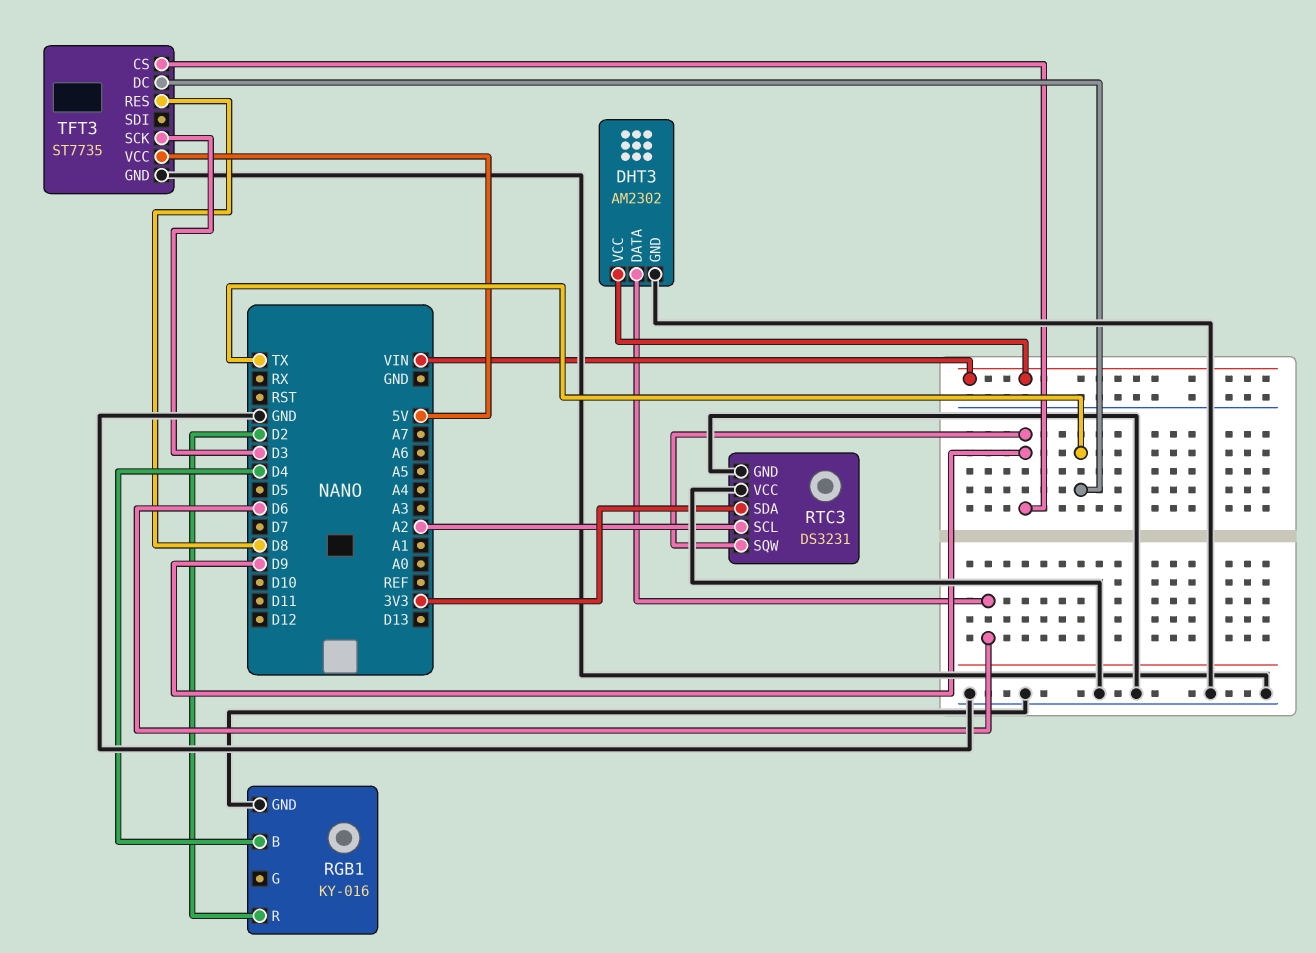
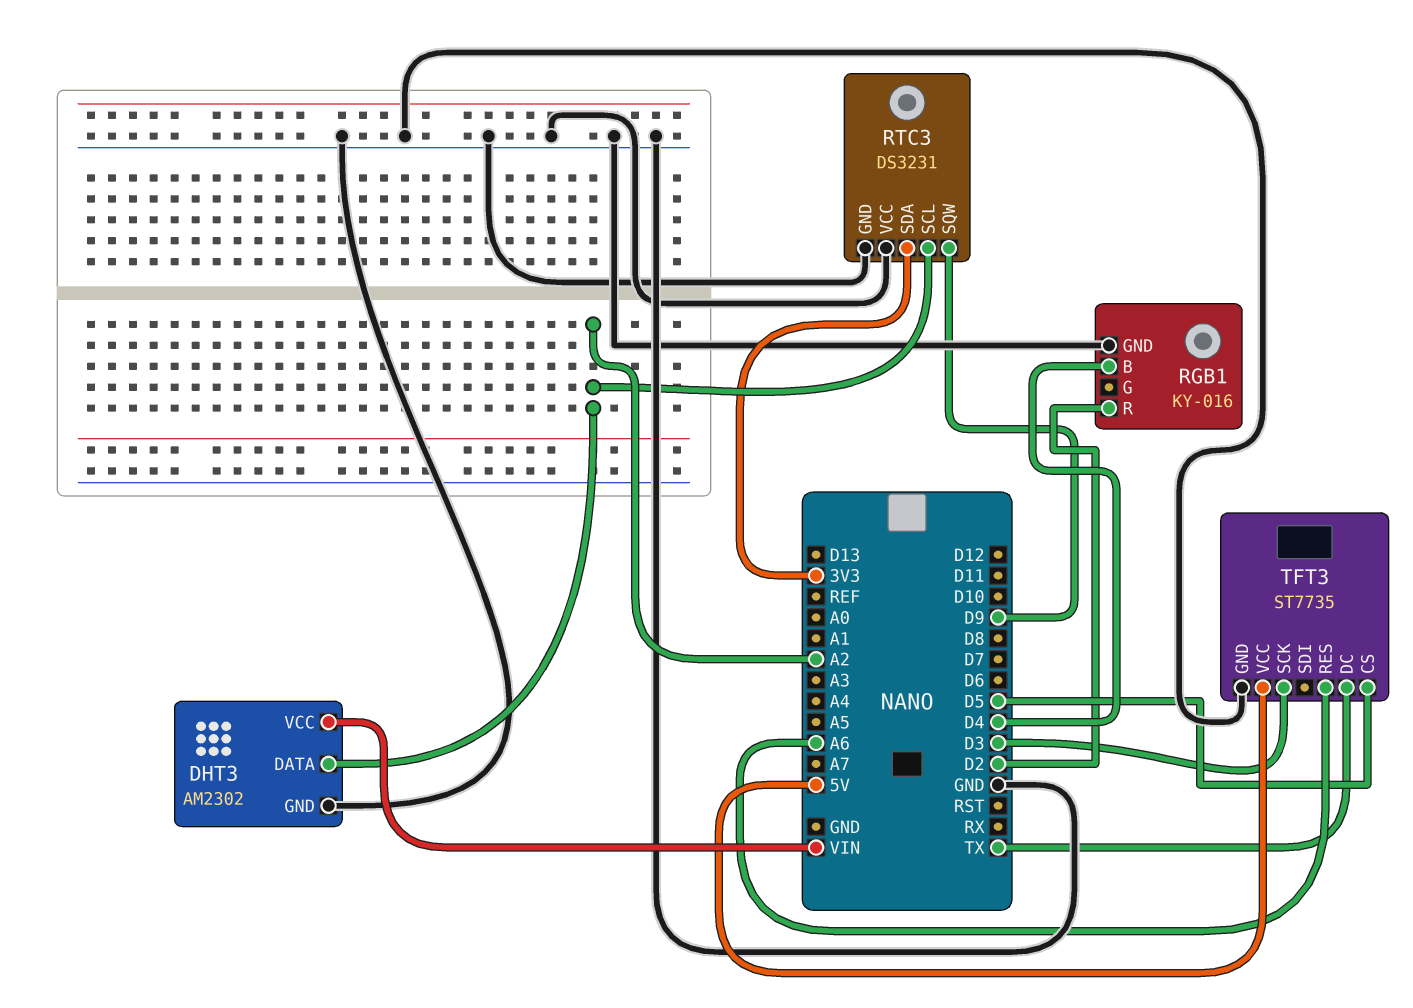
DHT3 pin DATA: D6 -> A2
TFT3 pin CS: D9 -> D5
TFT3 pin RES: D8 -> A6

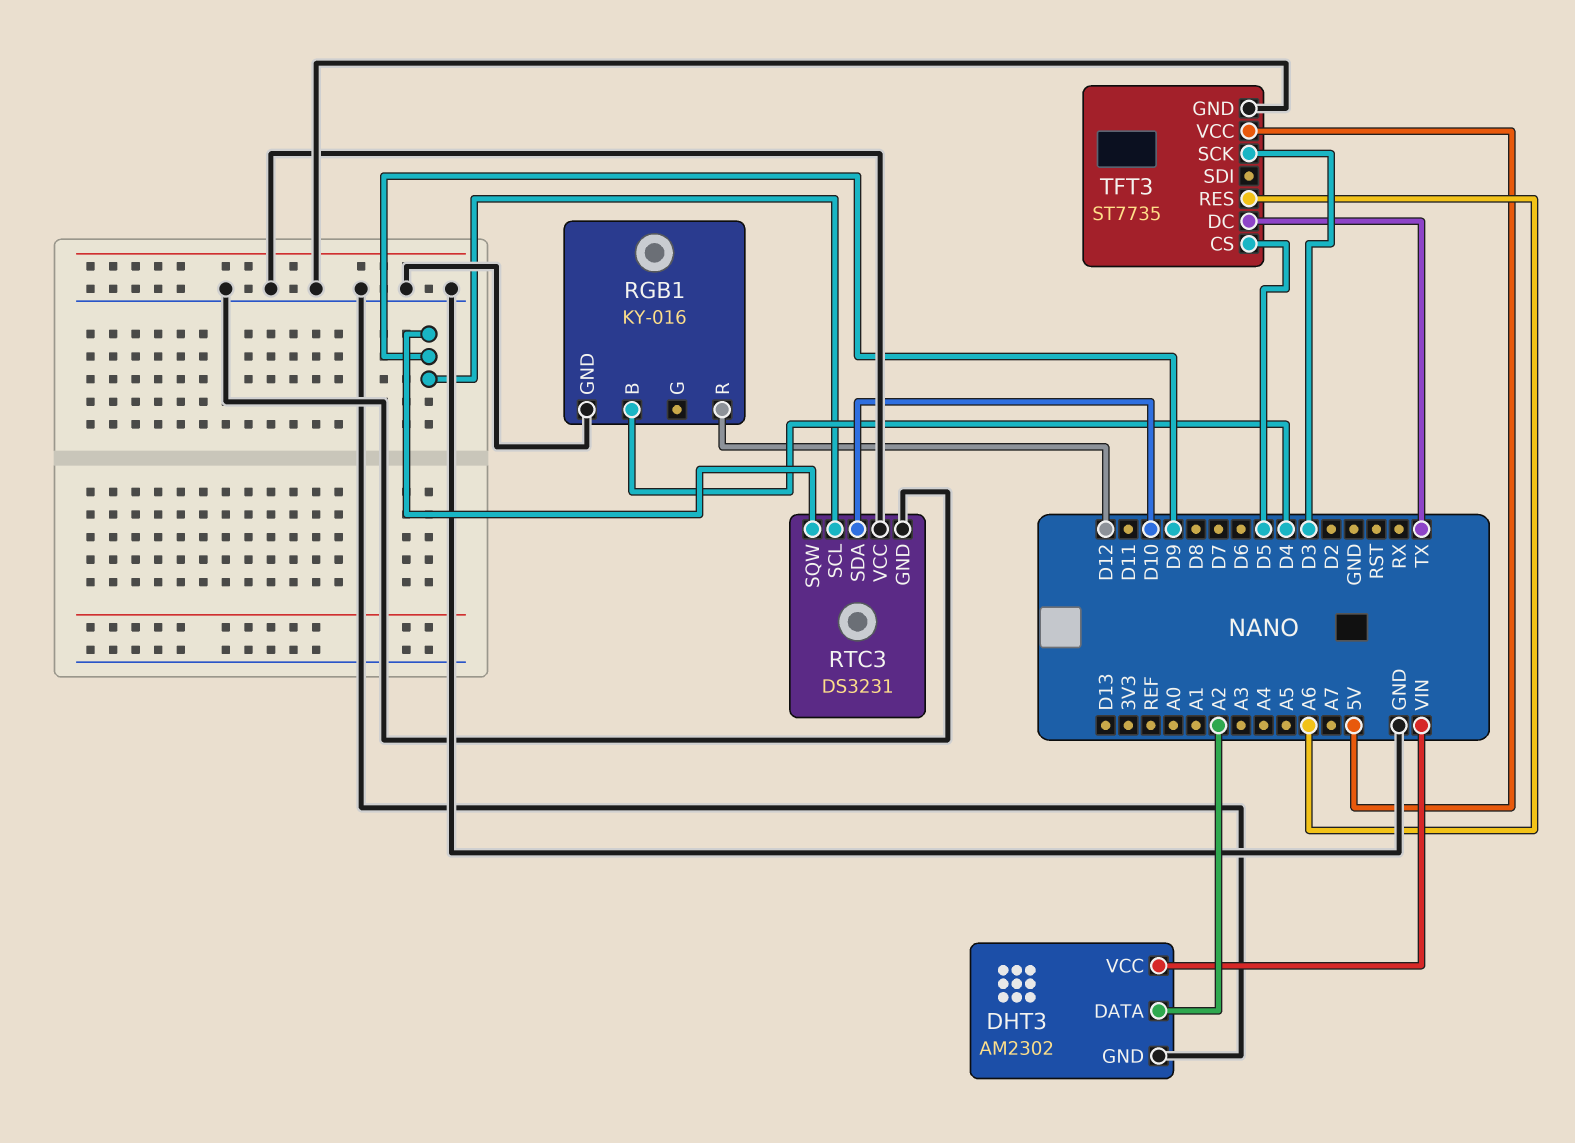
RGB1 pin R: D2 -> D12
RTC3 pin SCL: A2 -> D9
RTC3 pin SDA: 3V3 -> D10

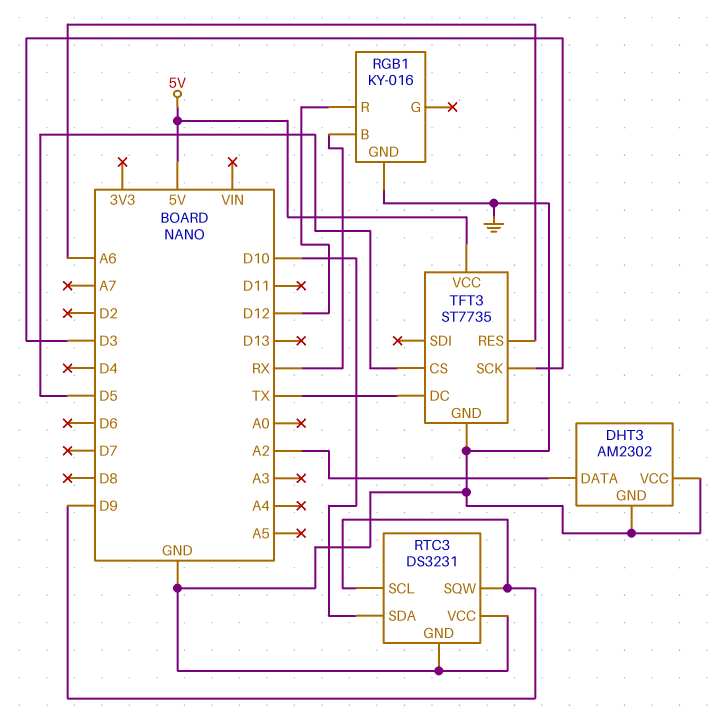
DHT3 pin VCC: VIN -> GND
RGB1 pin B: D4 -> RX

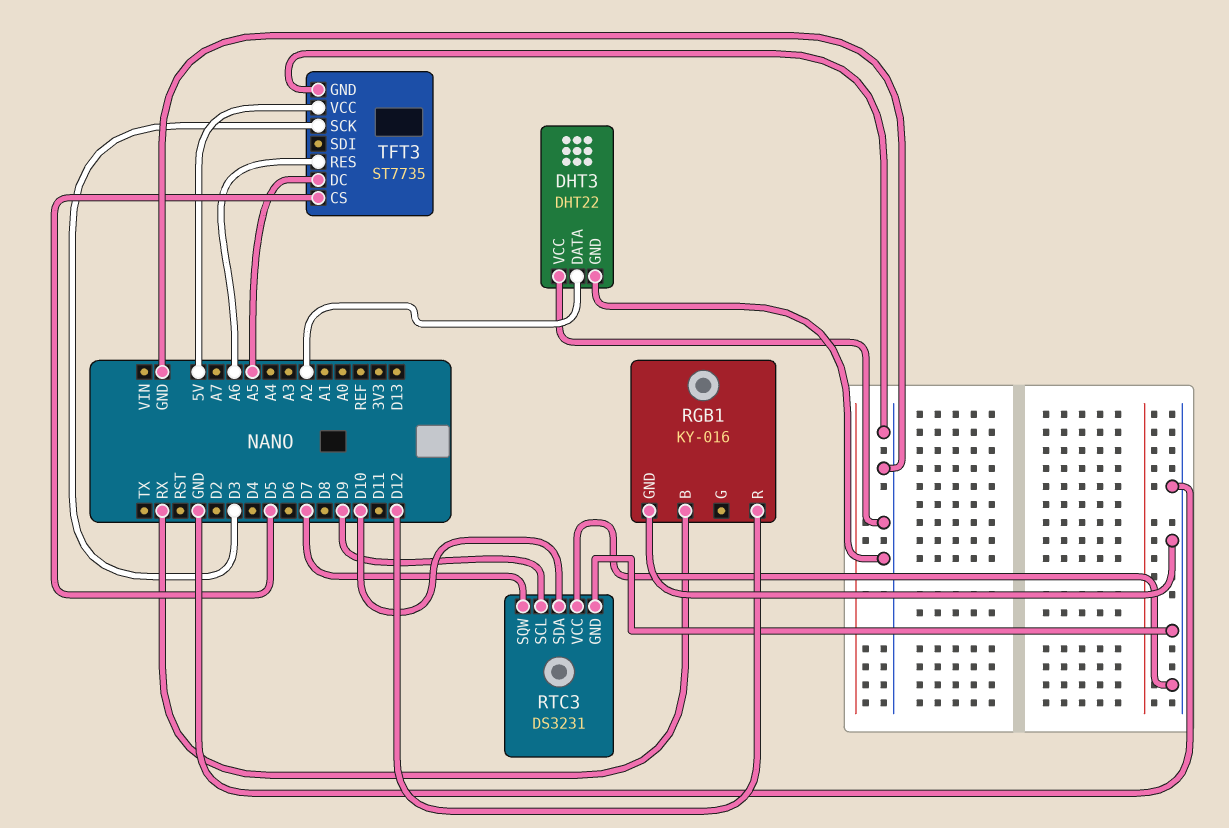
DHT3: AM2302 -> DHT22
RTC3 pin SQW: D9 -> D7
TFT3 pin DC: TX -> A5

